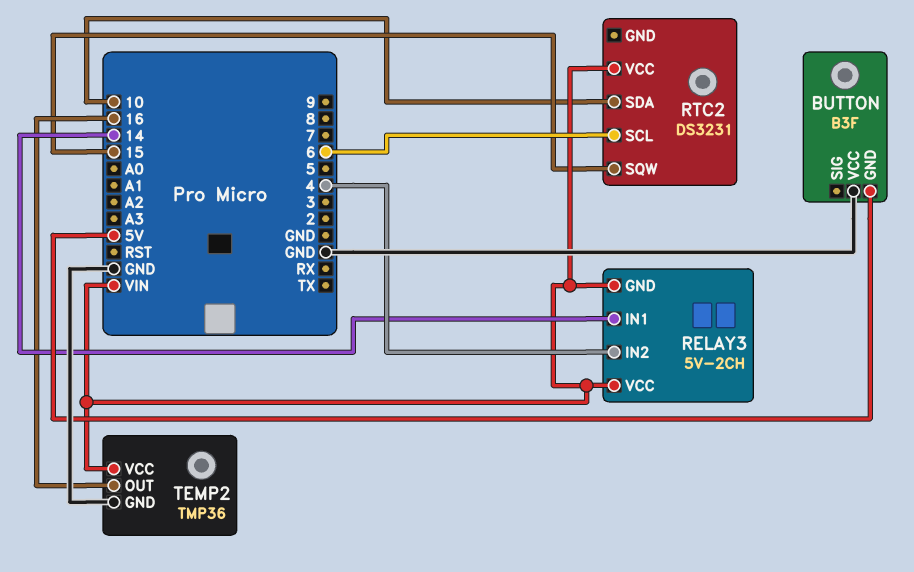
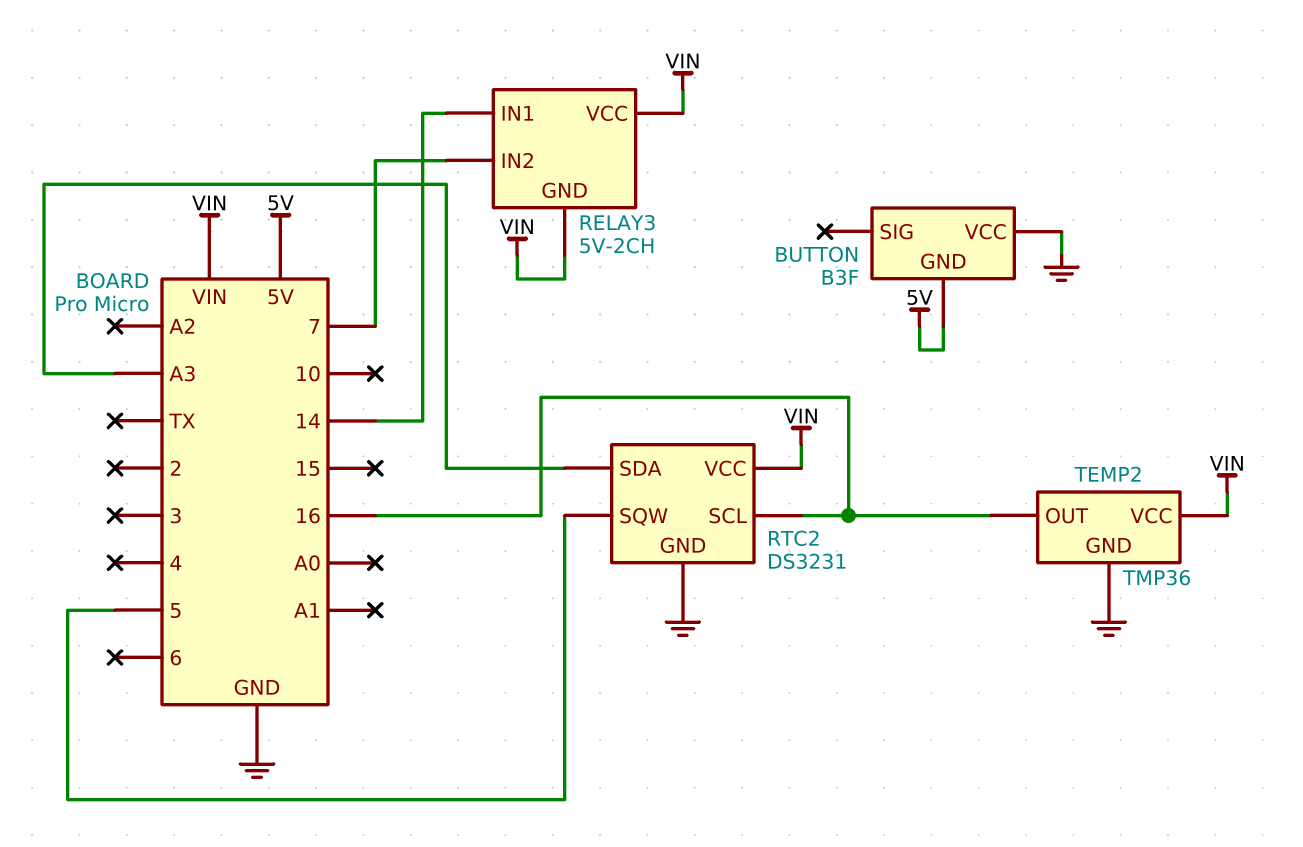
RELAY3 pin IN2: 4 -> 7
RTC2 pin GND: none -> GND
RTC2 pin SCL: 6 -> 16
RTC2 pin SDA: 10 -> A3
RTC2 pin SQW: 15 -> 5

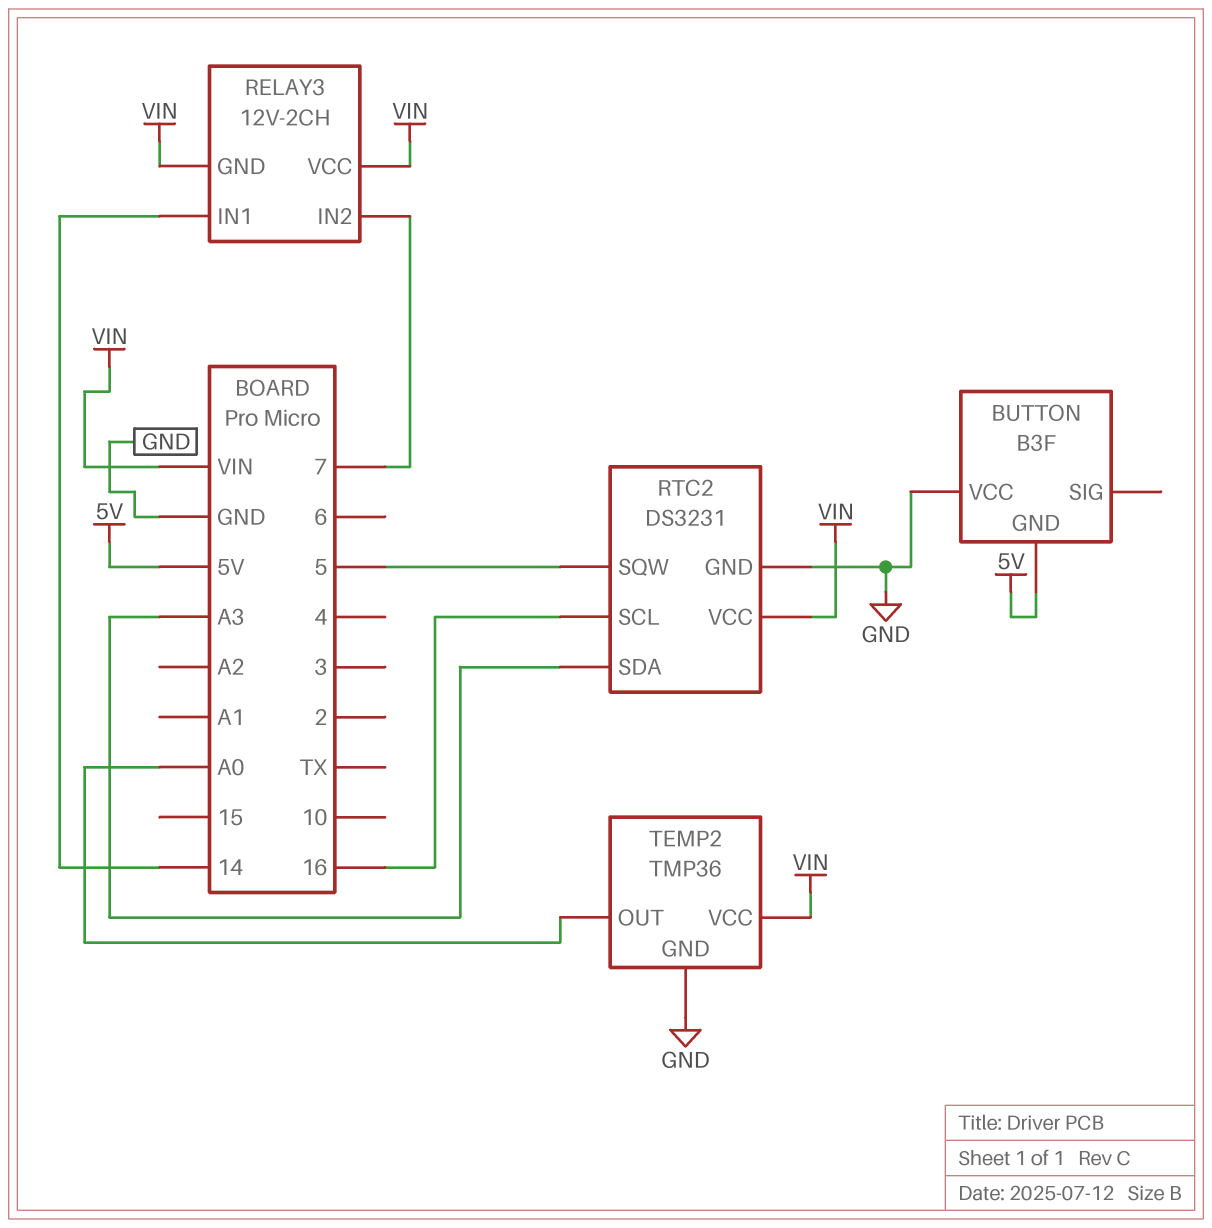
RELAY3: 5V-2CH -> 12V-2CH
TEMP2 pin OUT: 16 -> A0

